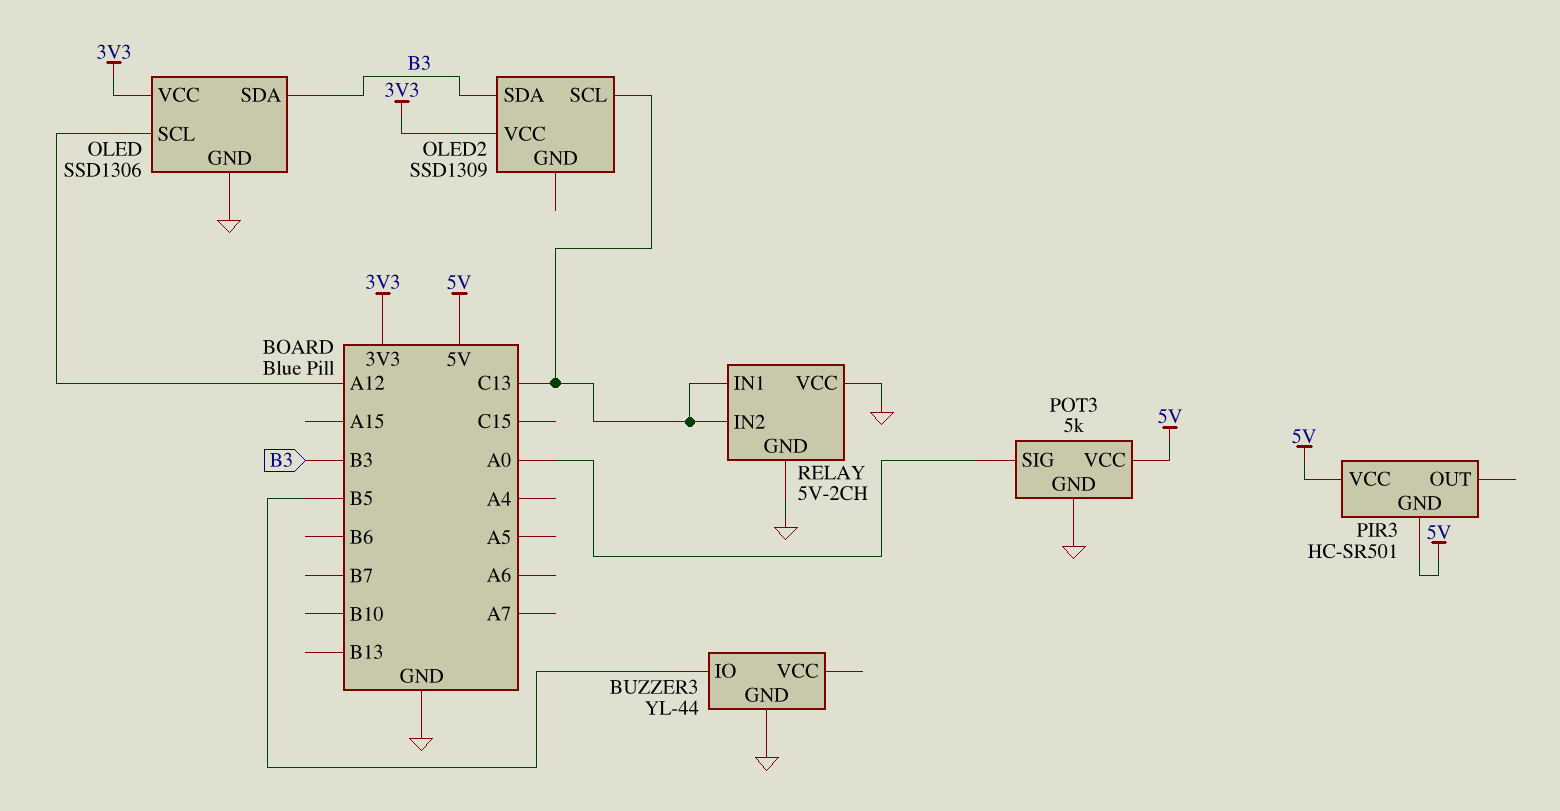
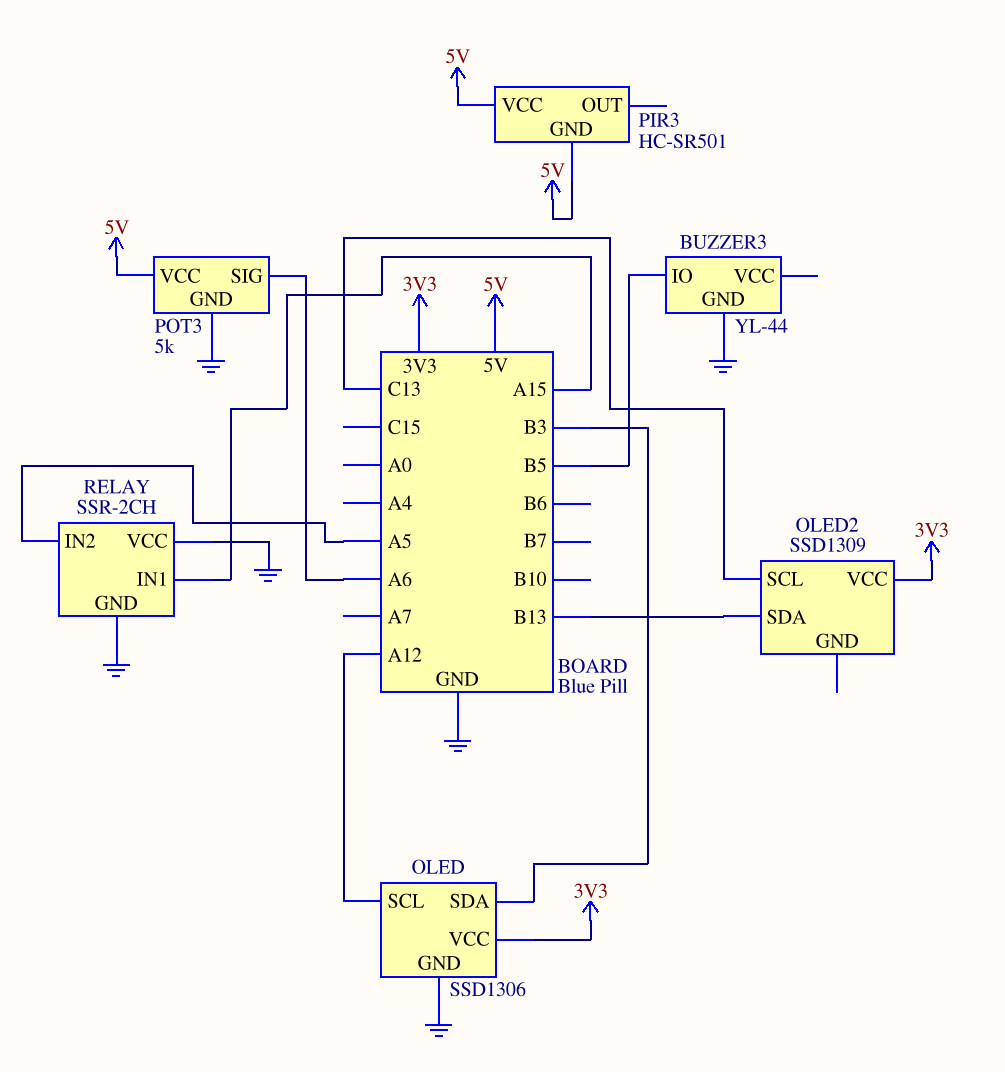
OLED2 pin SDA: B3 -> B13
POT3 pin SIG: A0 -> A6
RELAY: 5V-2CH -> SSR-2CH
RELAY pin IN1: C13 -> A15
RELAY pin IN2: C13 -> A5

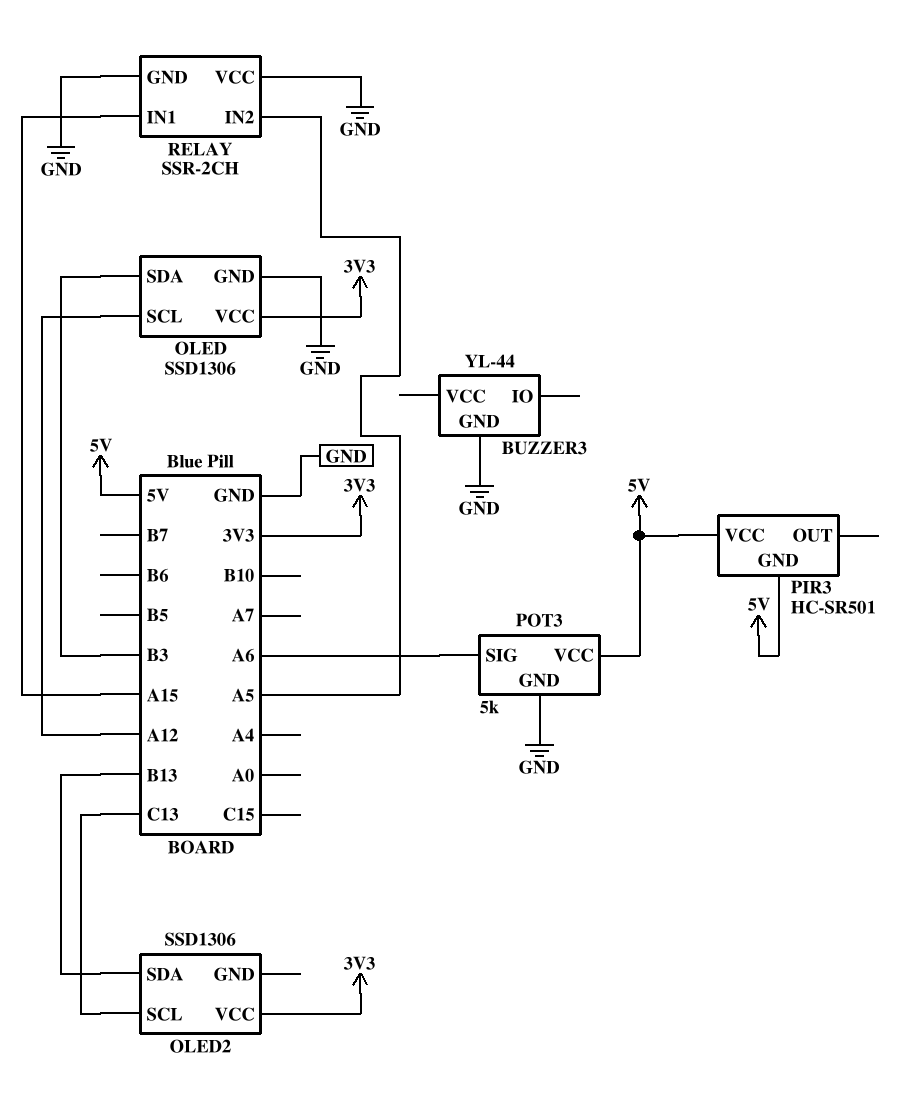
BUZZER3 pin IO: B5 -> none
OLED2: SSD1309 -> SSD1306

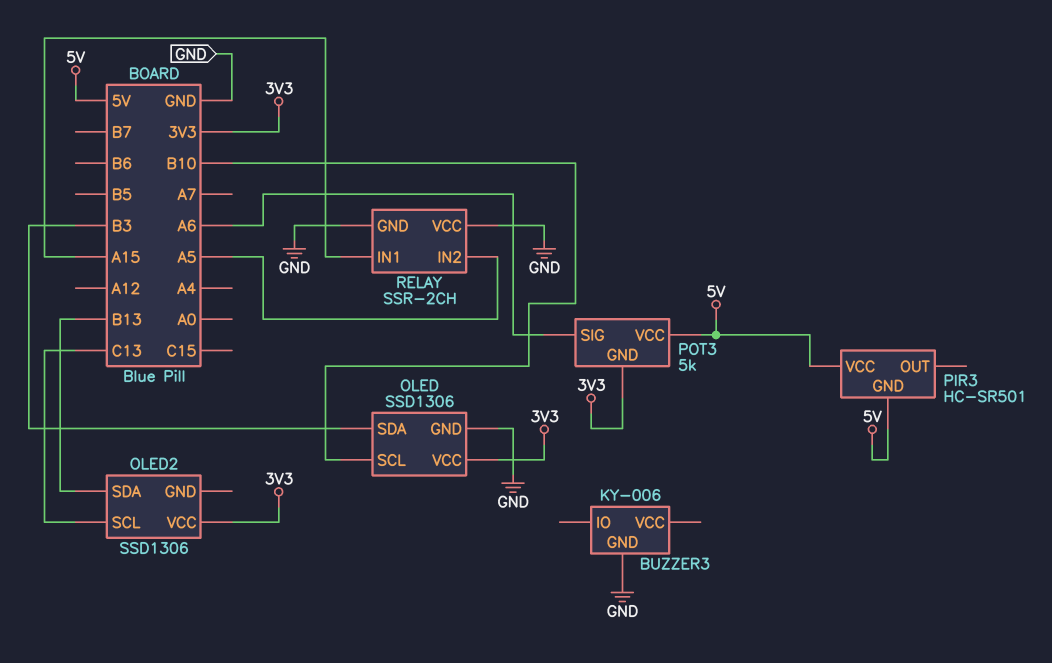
BUZZER3: YL-44 -> KY-006
OLED pin SCL: A12 -> B10
POT3 pin GND: GND -> 3V3

